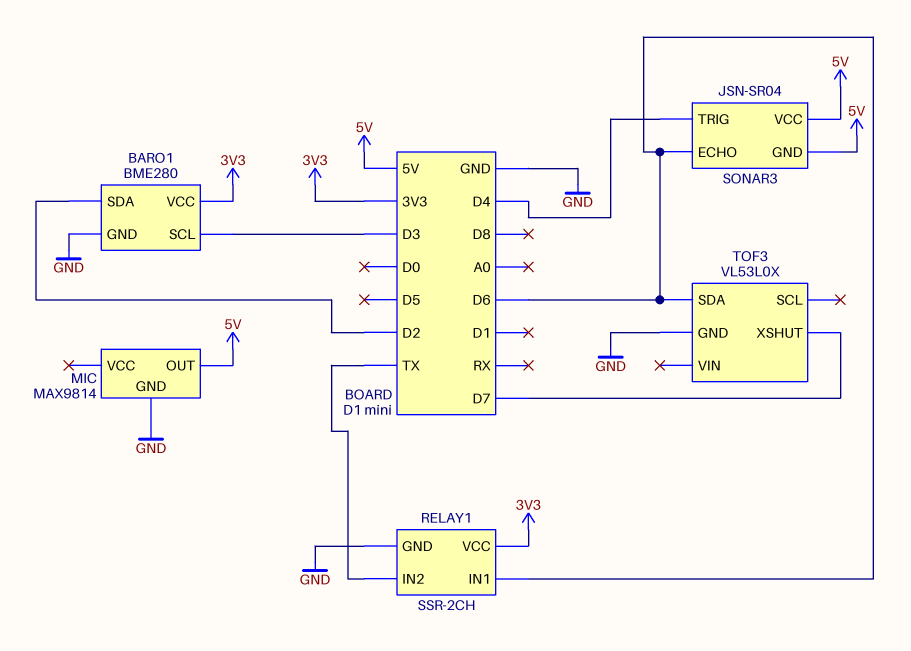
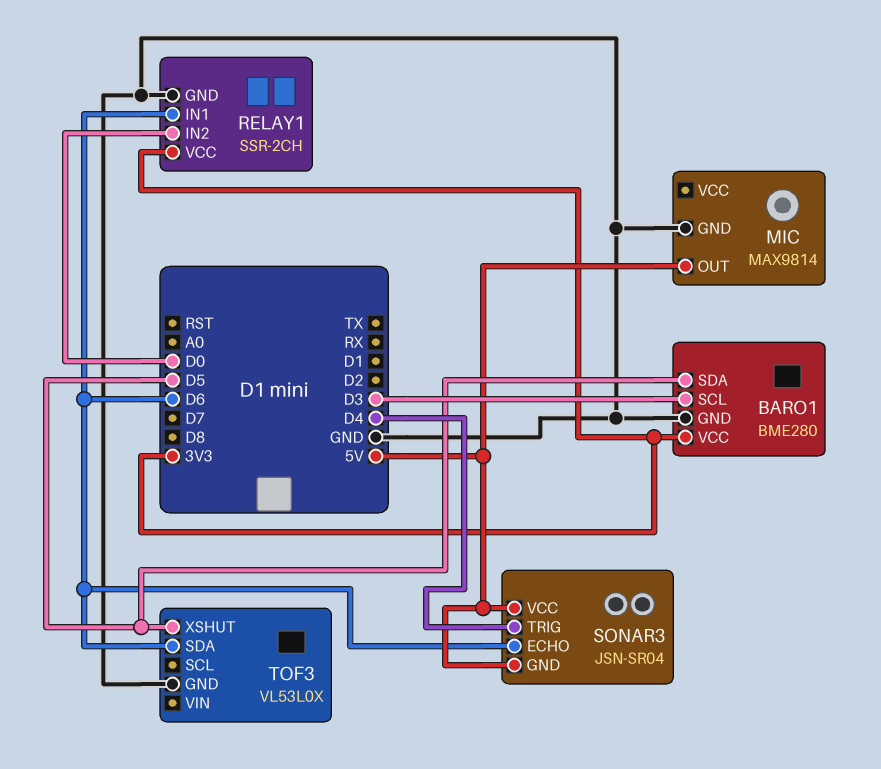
BARO1 pin SDA: D2 -> D5
RELAY1 pin IN2: TX -> D0
TOF3 pin XSHUT: D7 -> D5

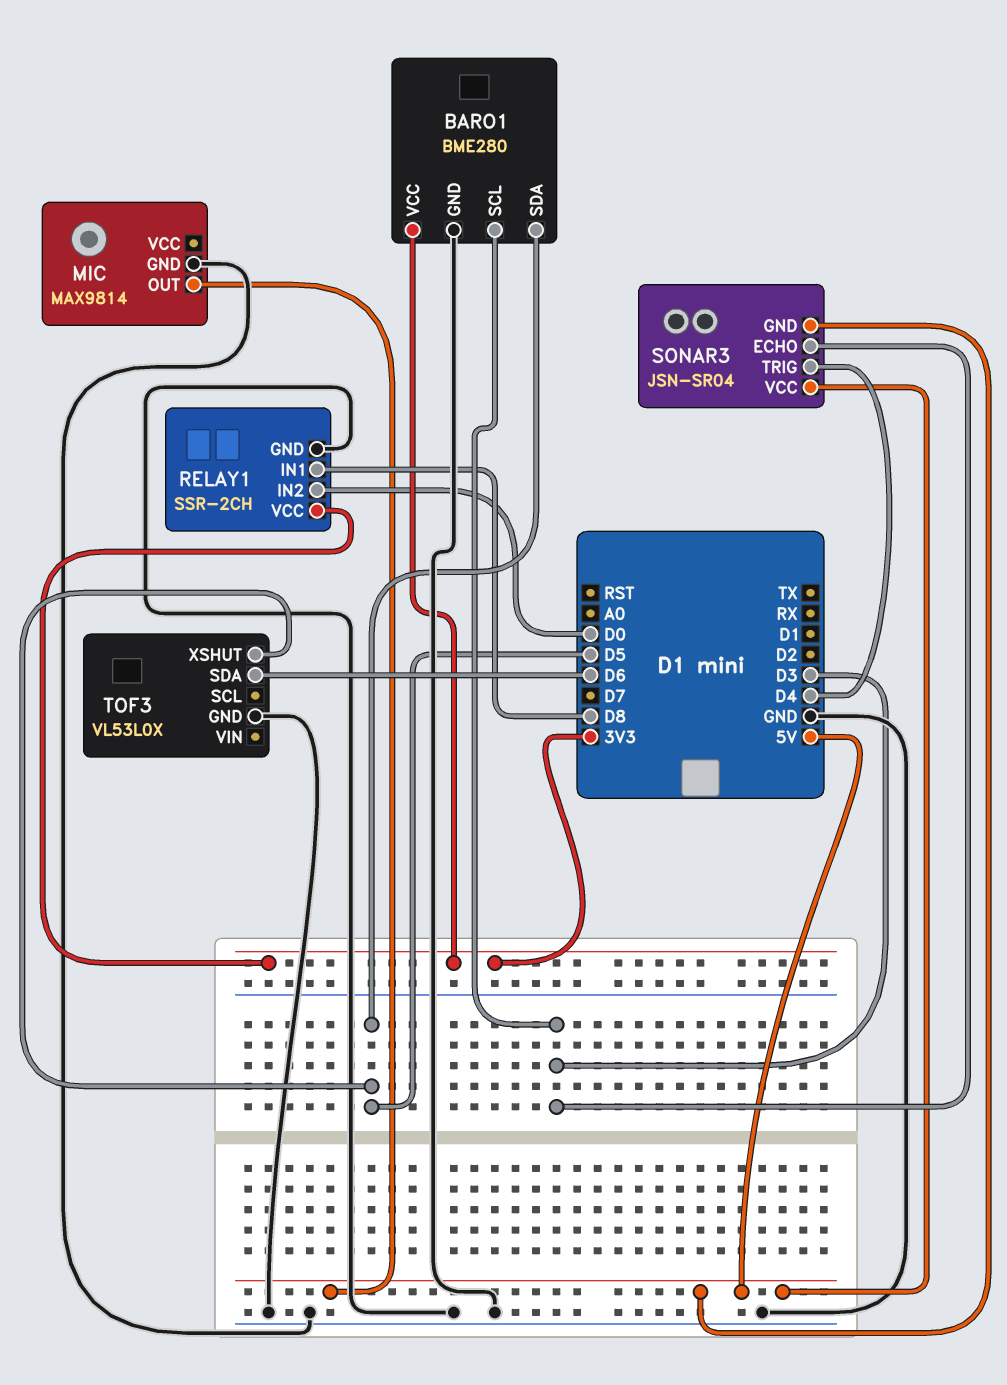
RELAY1 pin IN1: D6 -> D8
SONAR3 pin ECHO: D6 -> D3

